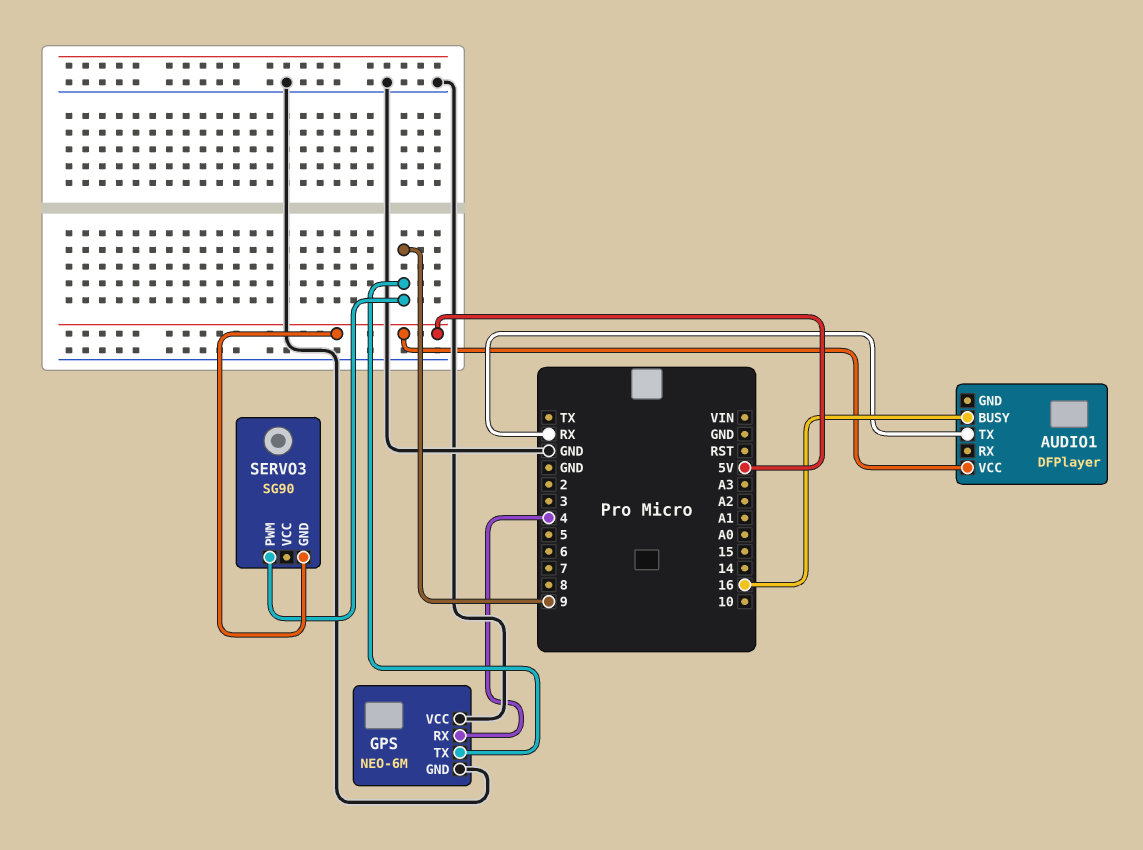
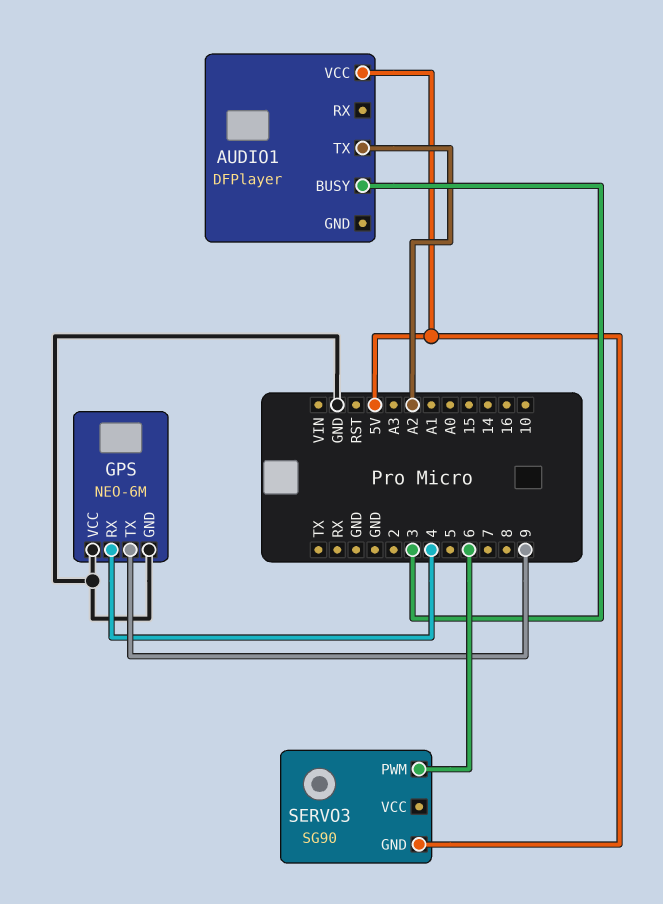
AUDIO1 pin BUSY: 16 -> 3
AUDIO1 pin TX: RX -> A2
SERVO3 pin PWM: 9 -> 6

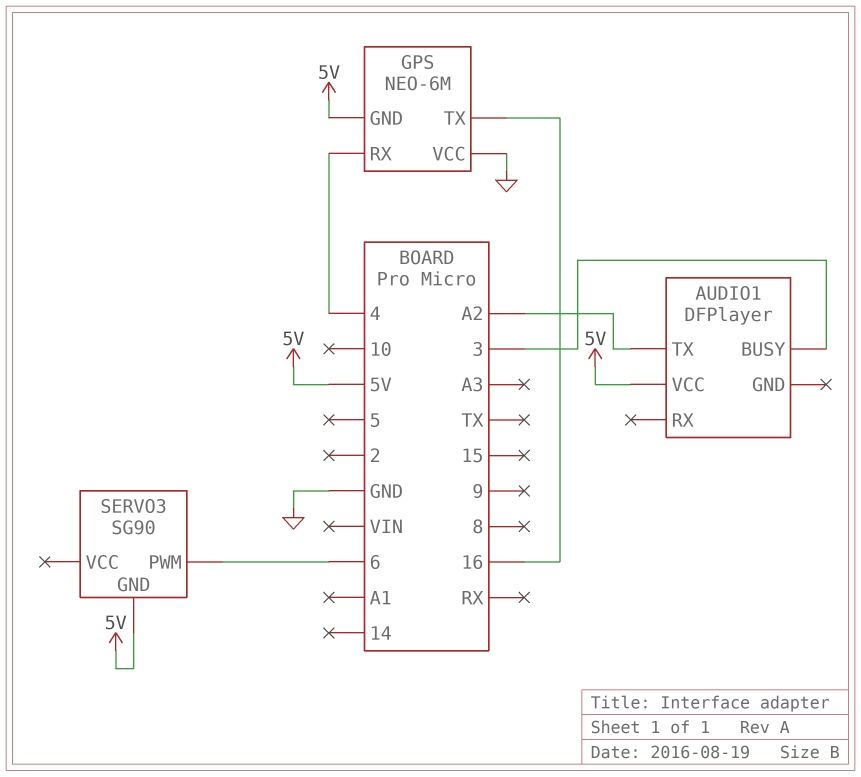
GPS pin GND: GND -> 5V
GPS pin TX: 9 -> 16

